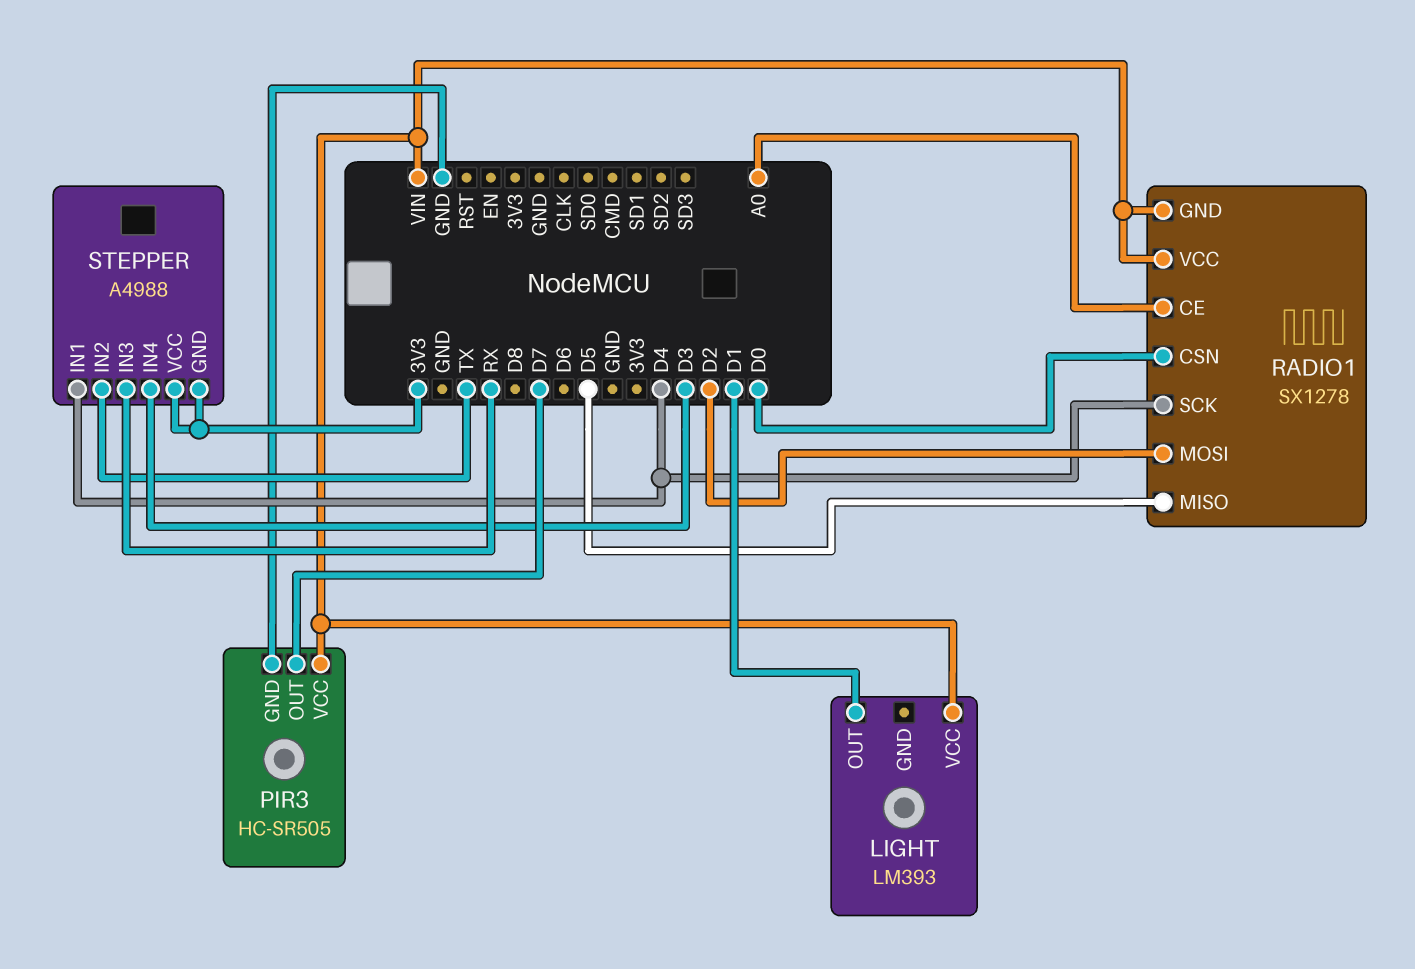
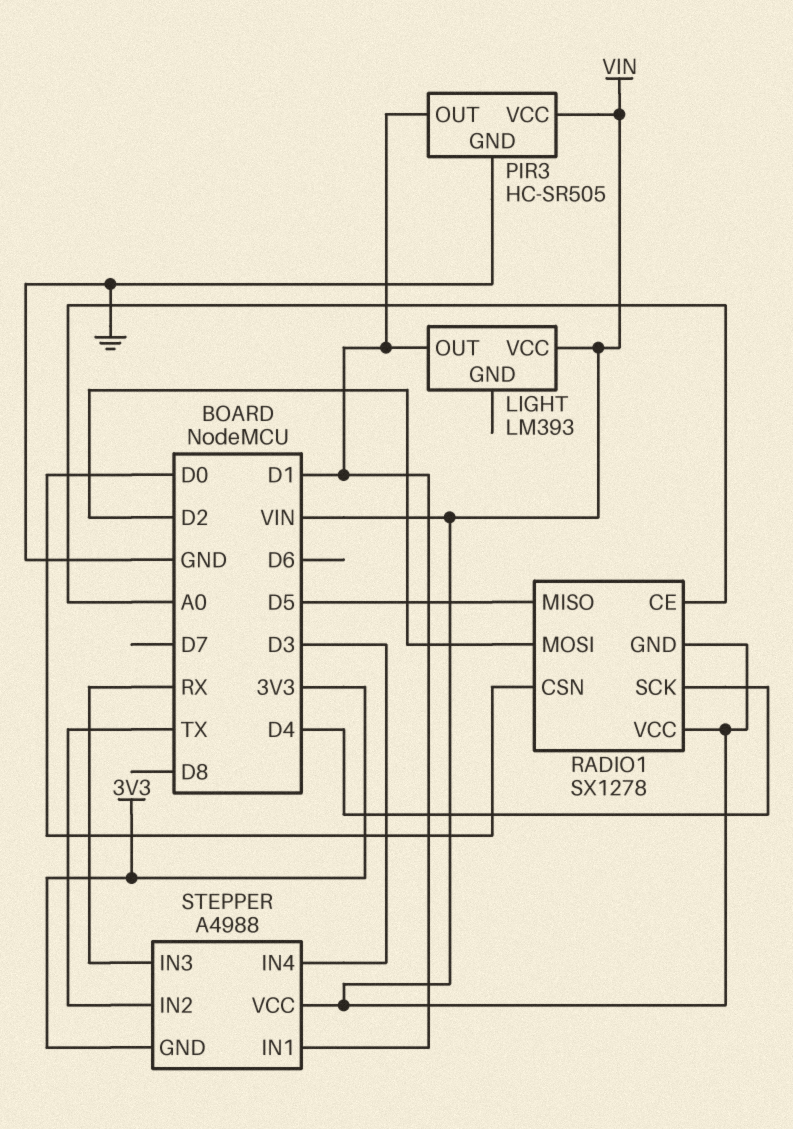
PIR3 pin OUT: D7 -> D1
STEPPER pin IN1: D4 -> D1
STEPPER pin VCC: 3V3 -> VIN

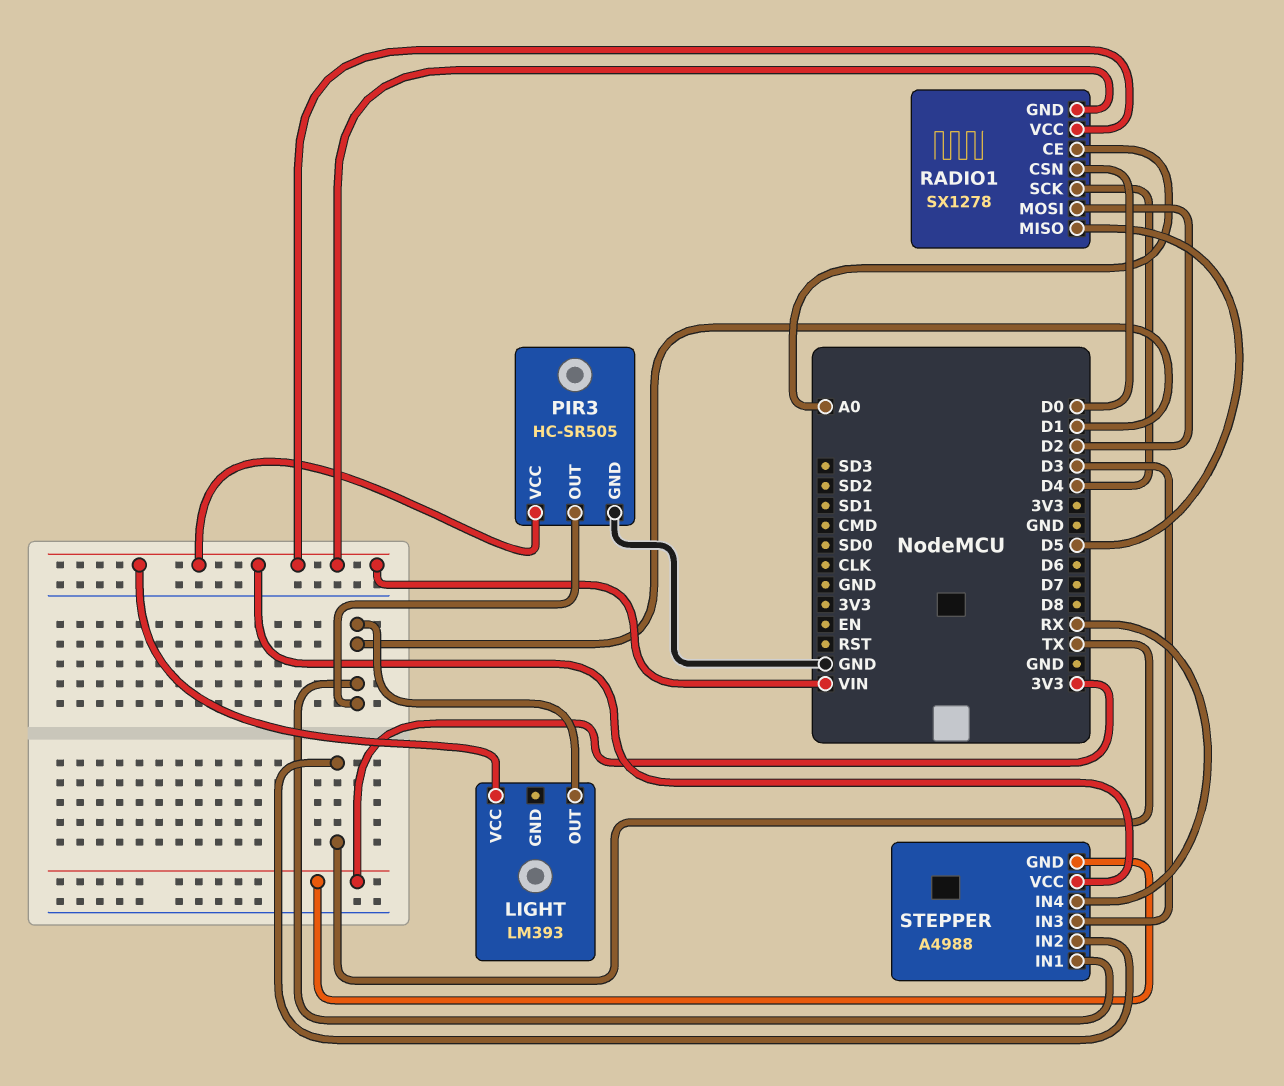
STEPPER pin IN3: RX -> D3
STEPPER pin IN4: D3 -> RX

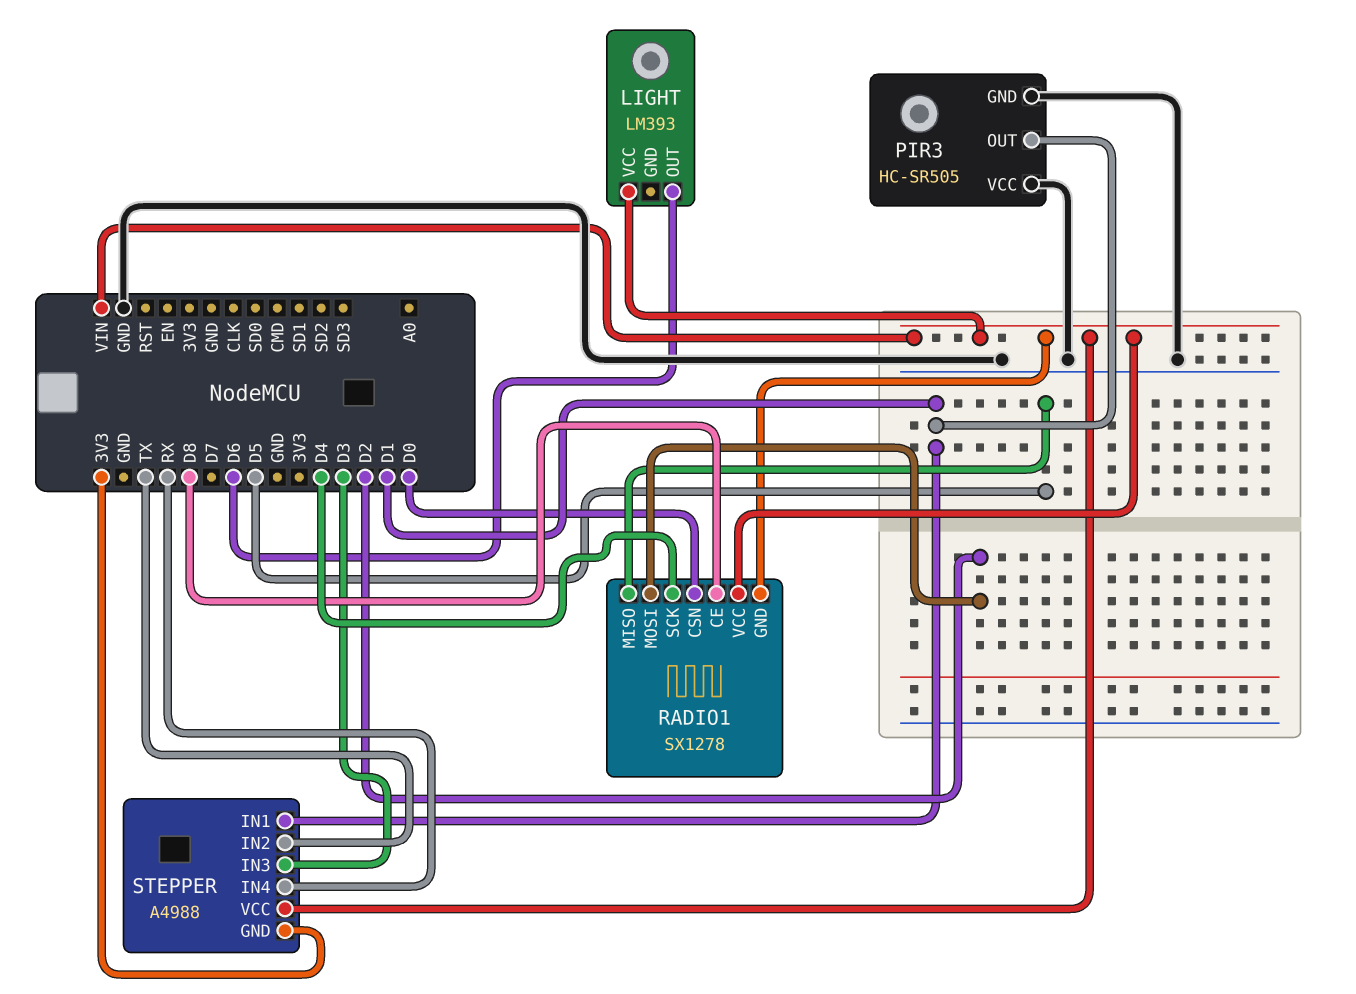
LIGHT pin OUT: D1 -> D6
PIR3 pin VCC: VIN -> GND
RADIO1 pin CE: A0 -> D8

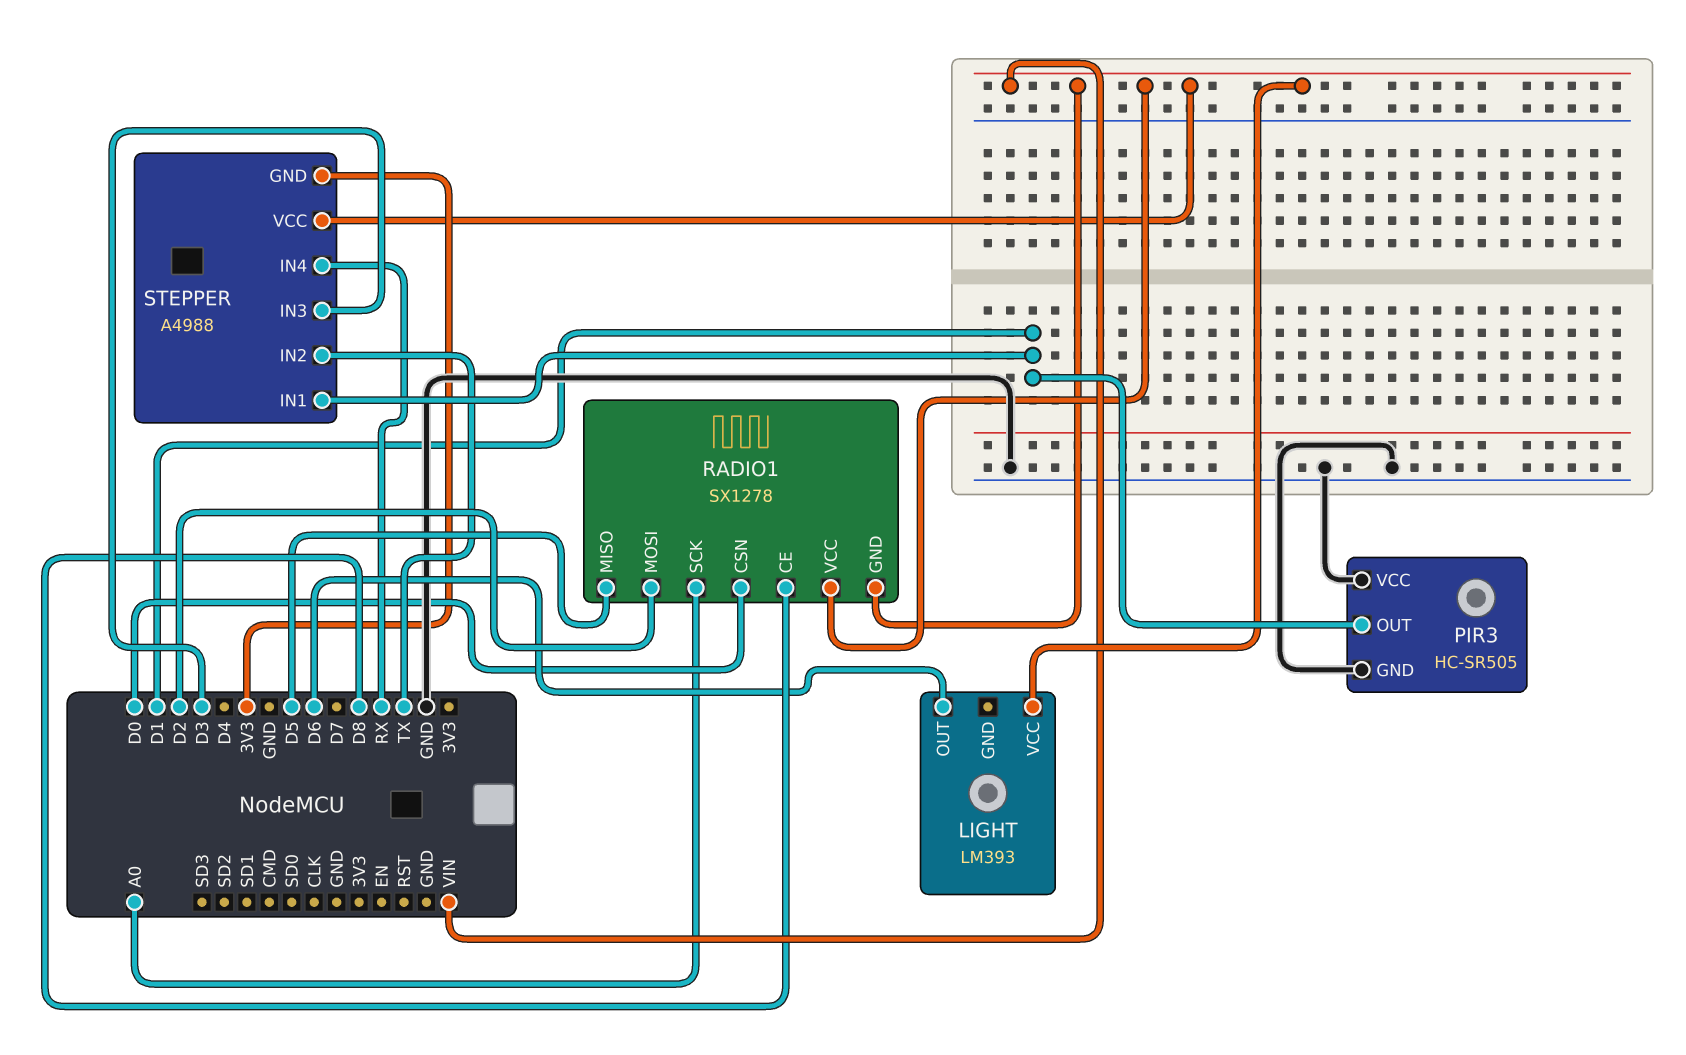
RADIO1 pin SCK: D4 -> A0

